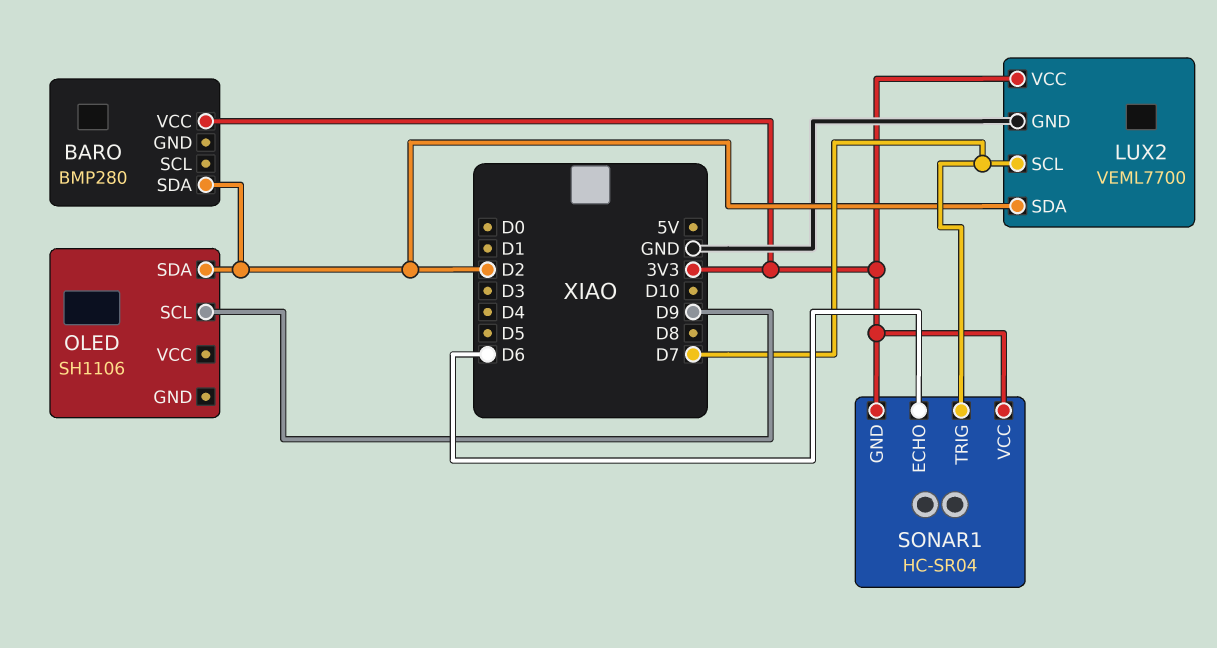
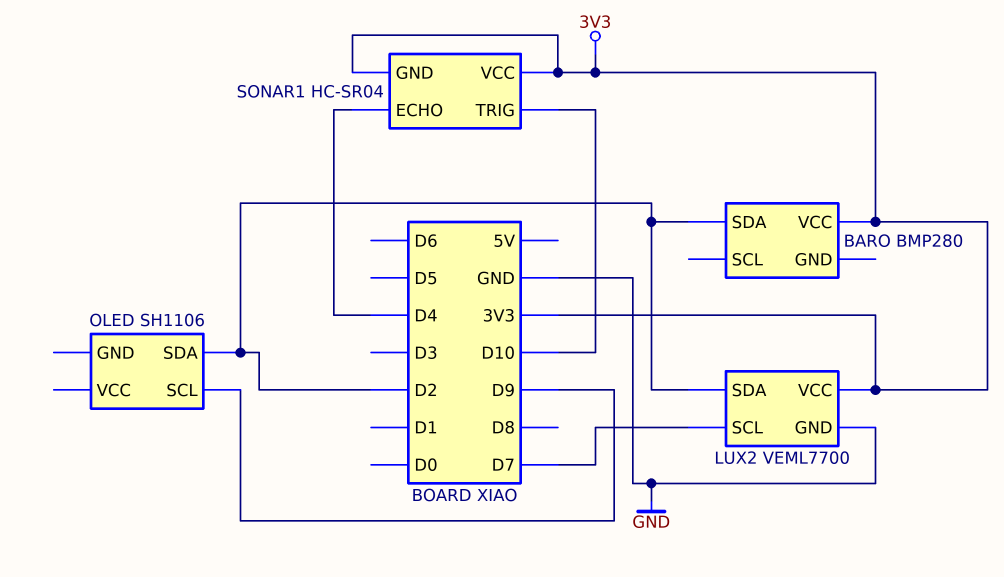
SONAR1 pin ECHO: D6 -> D4
SONAR1 pin TRIG: D7 -> D10

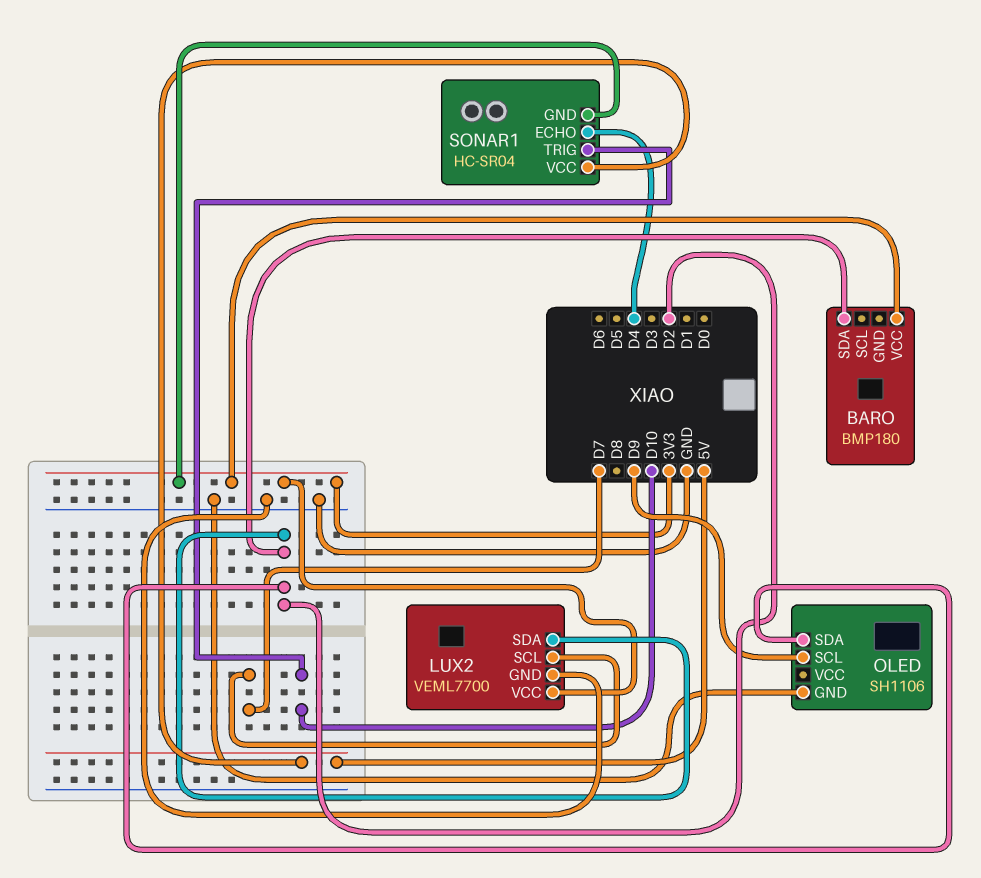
BARO: BMP280 -> BMP180
OLED pin GND: none -> GND
SONAR1 pin VCC: 3V3 -> 5V

